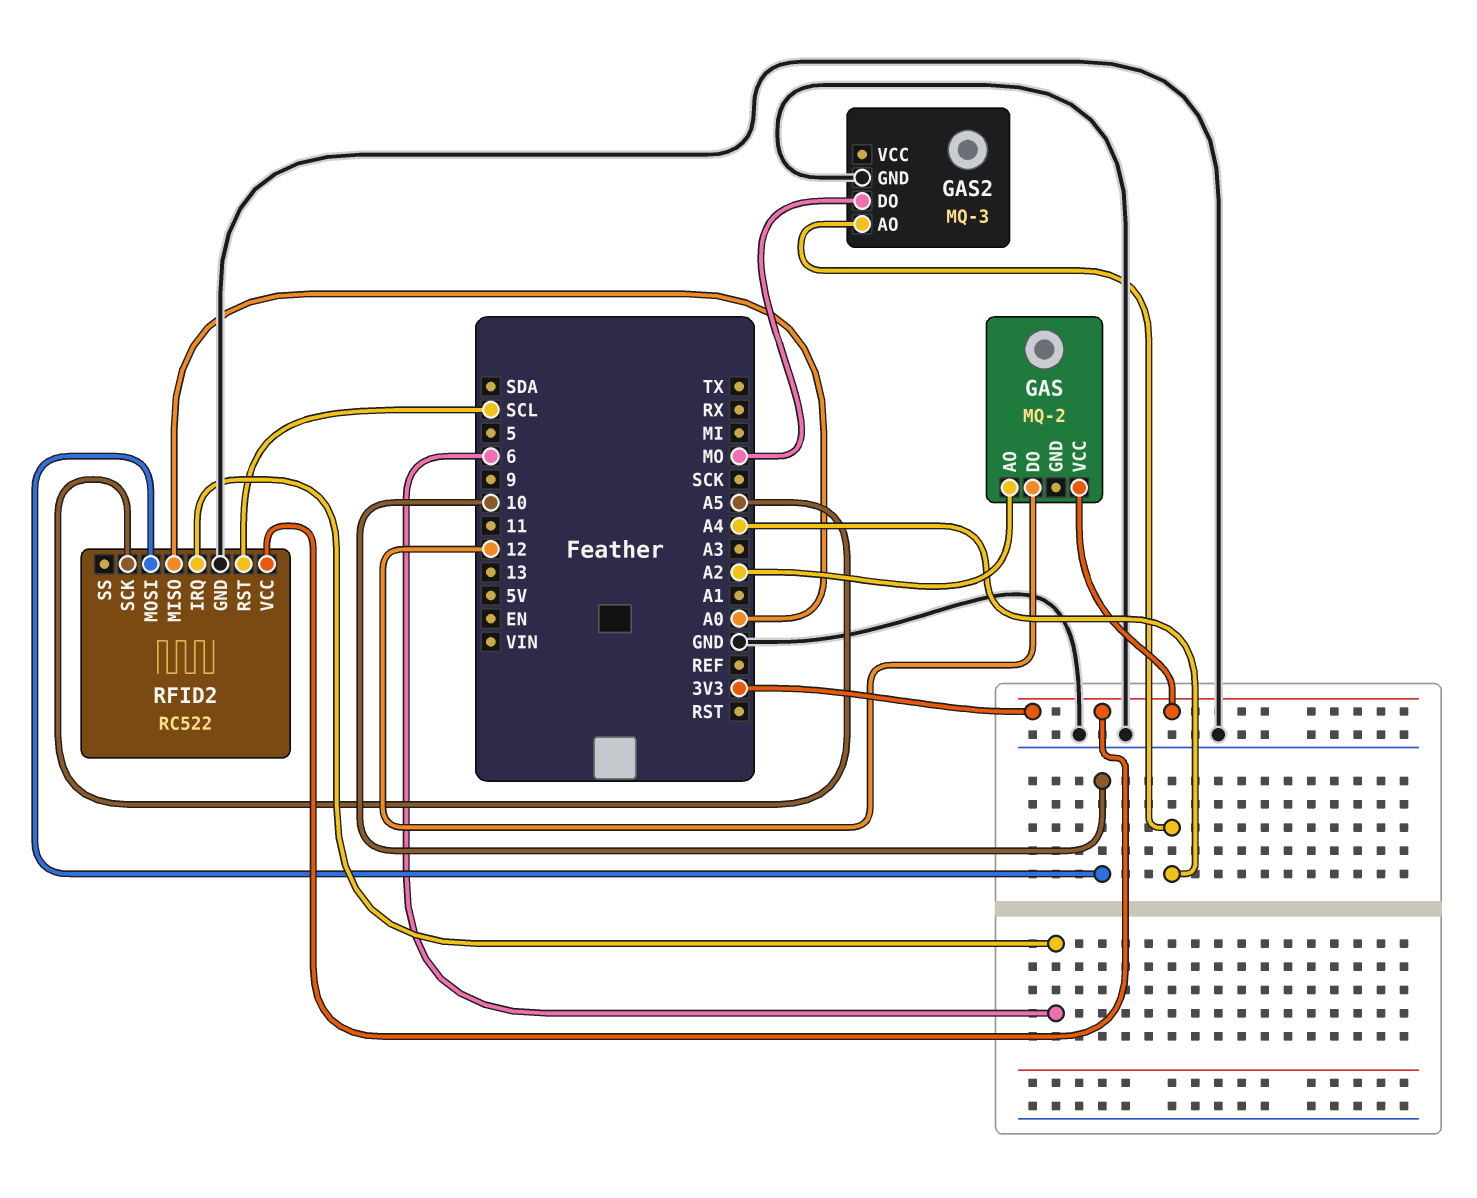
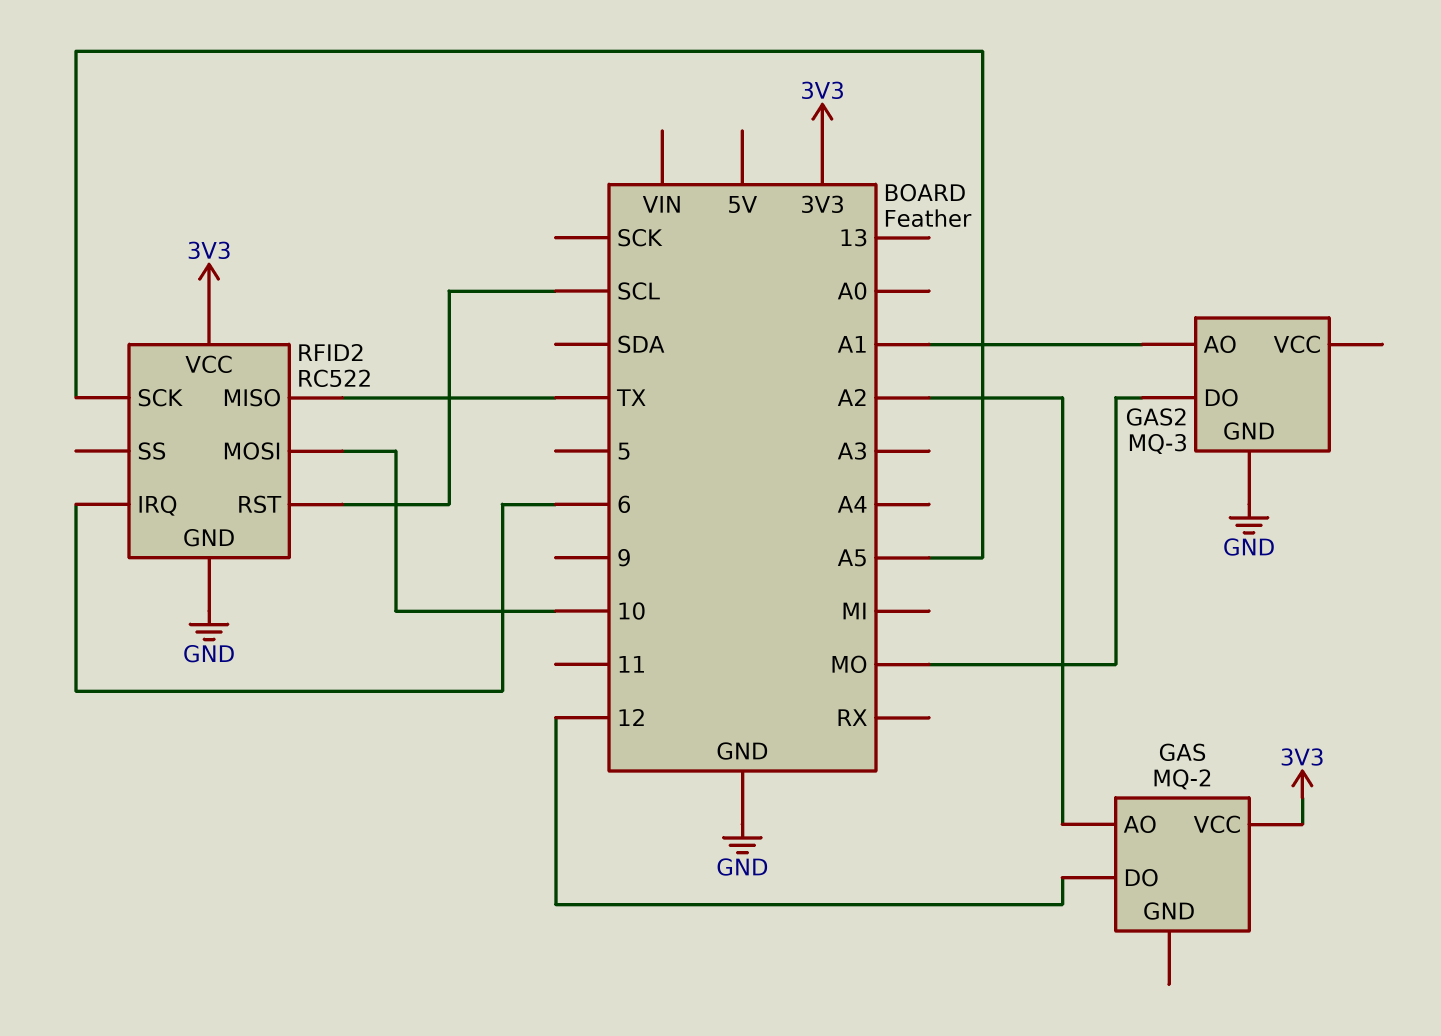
GAS2 pin AO: A4 -> A1
RFID2 pin MISO: A0 -> TX

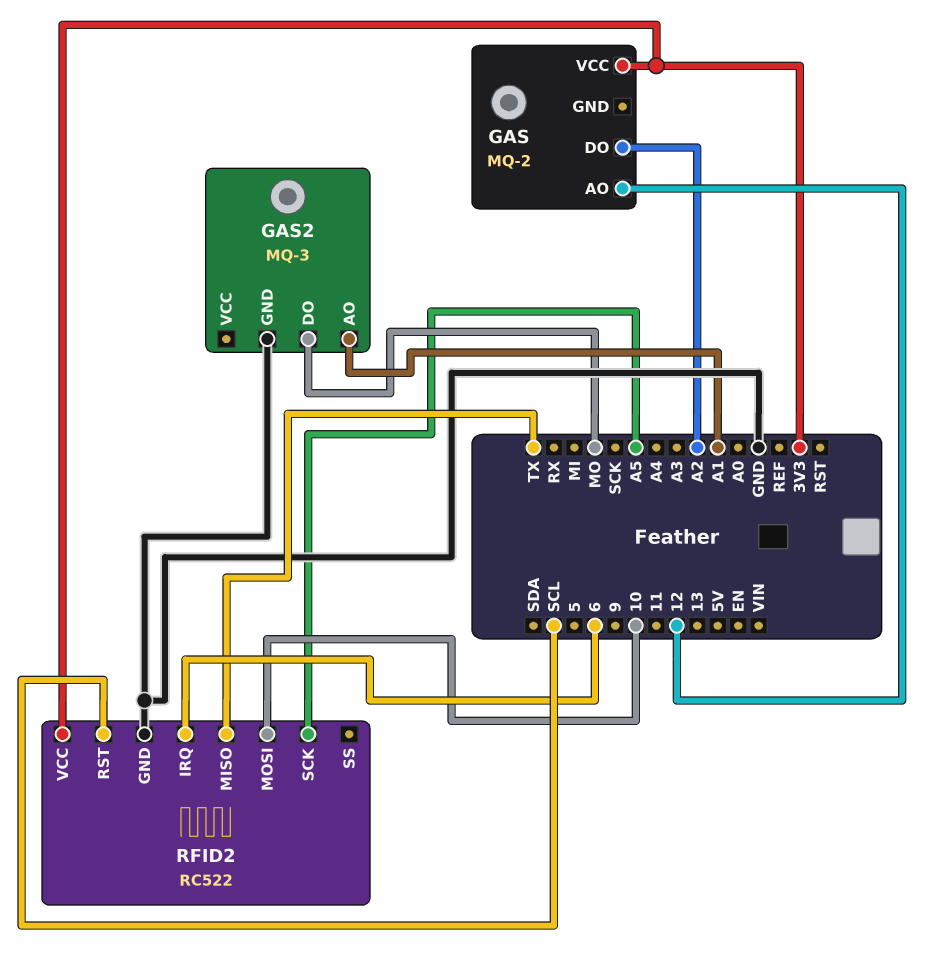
GAS pin AO: A2 -> 12
GAS pin DO: 12 -> A2

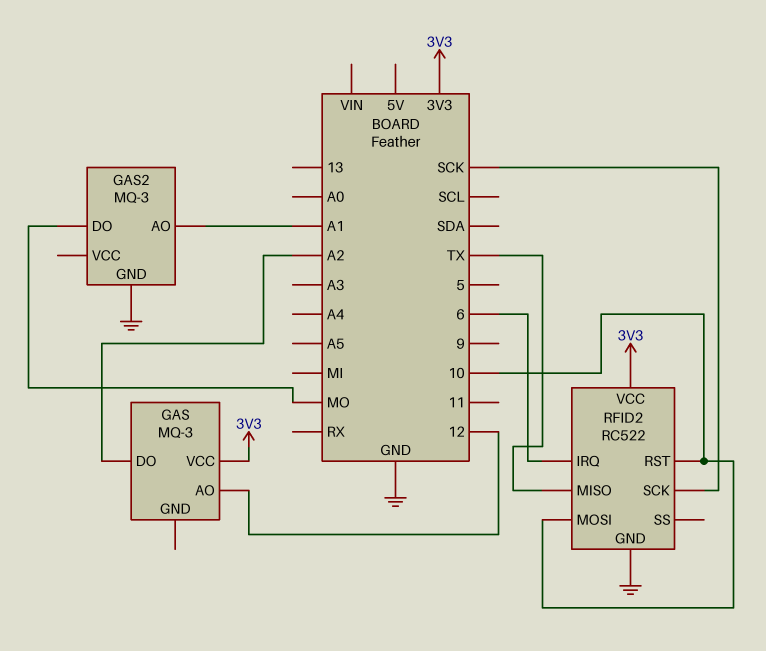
GAS: MQ-2 -> MQ-3
RFID2 pin RST: SCL -> 10
RFID2 pin SCK: A5 -> SCK

